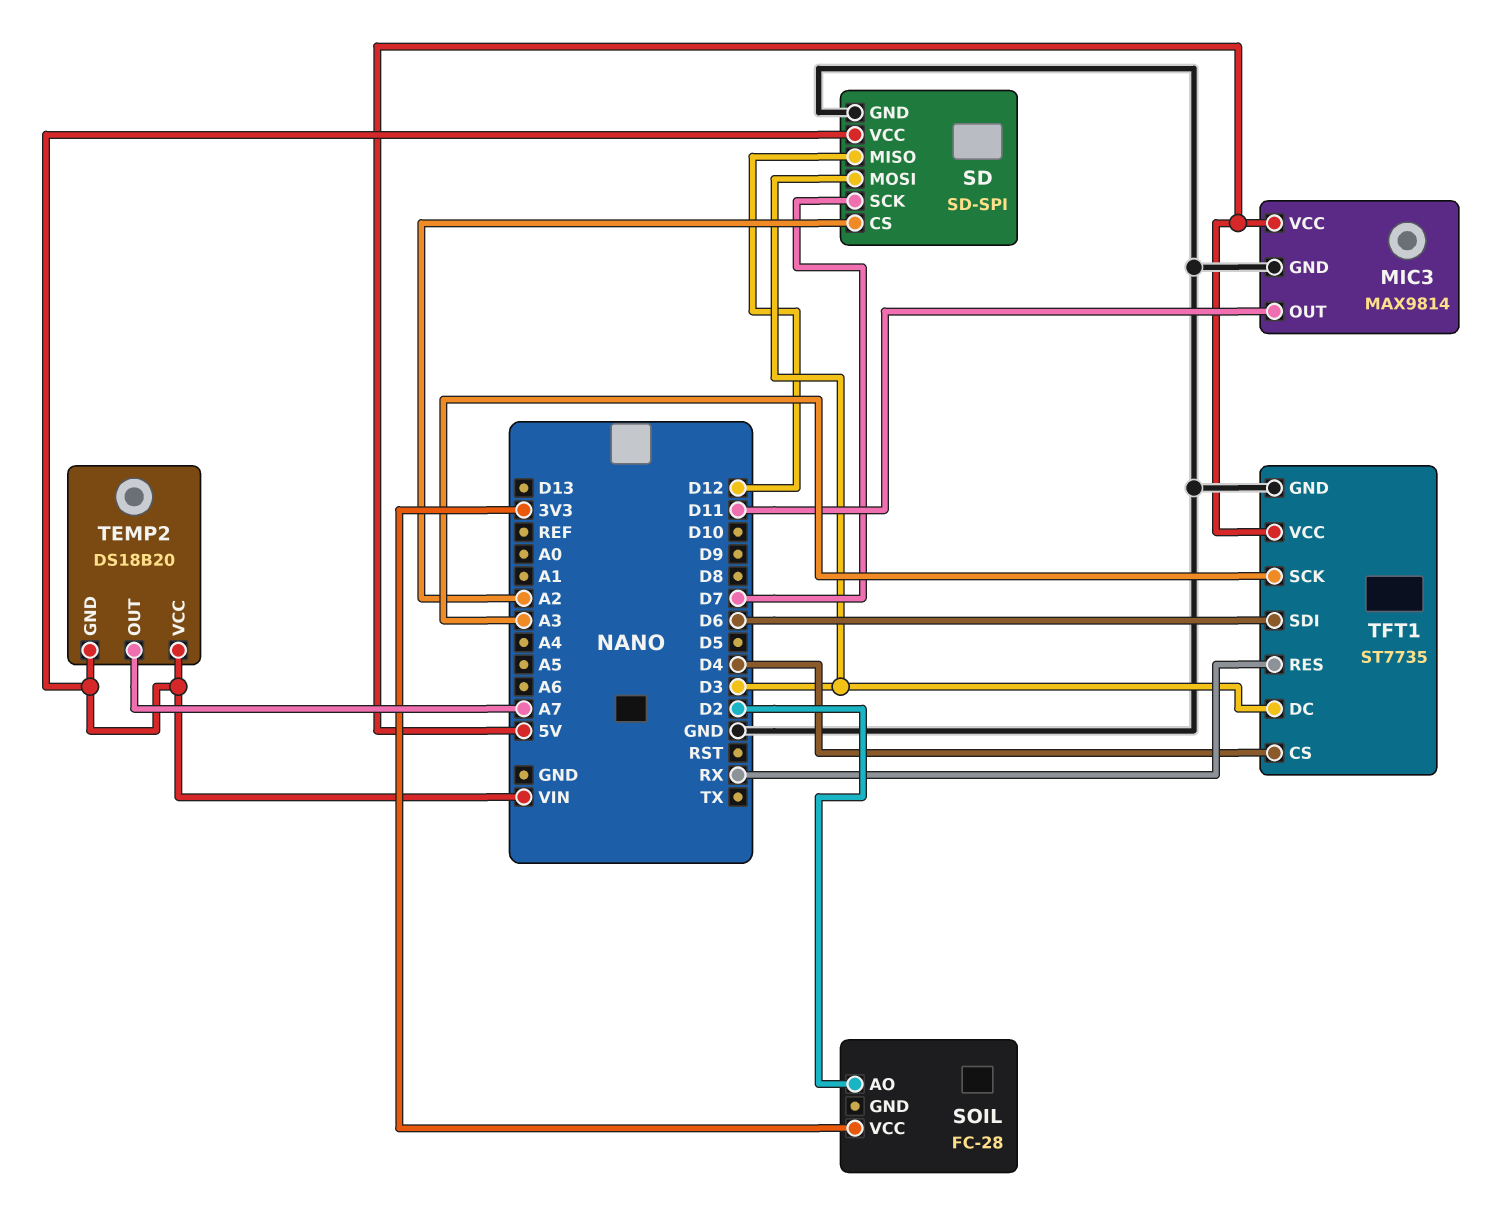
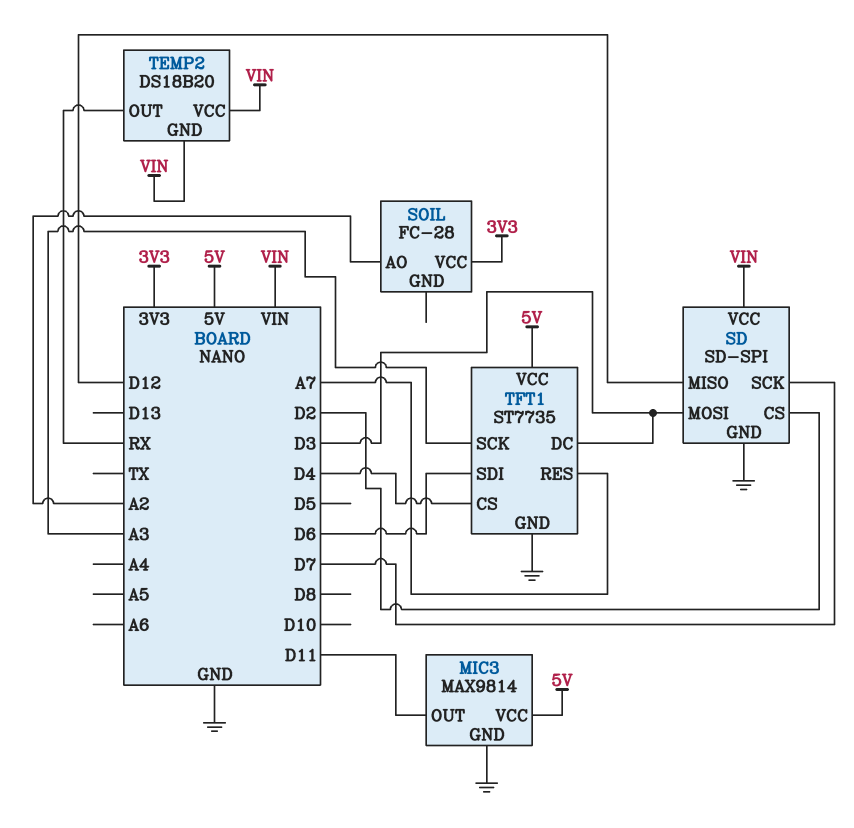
SD pin CS: A2 -> D2
SOIL pin AO: D2 -> A2
TEMP2 pin OUT: A7 -> RX
TFT1 pin RES: RX -> A7

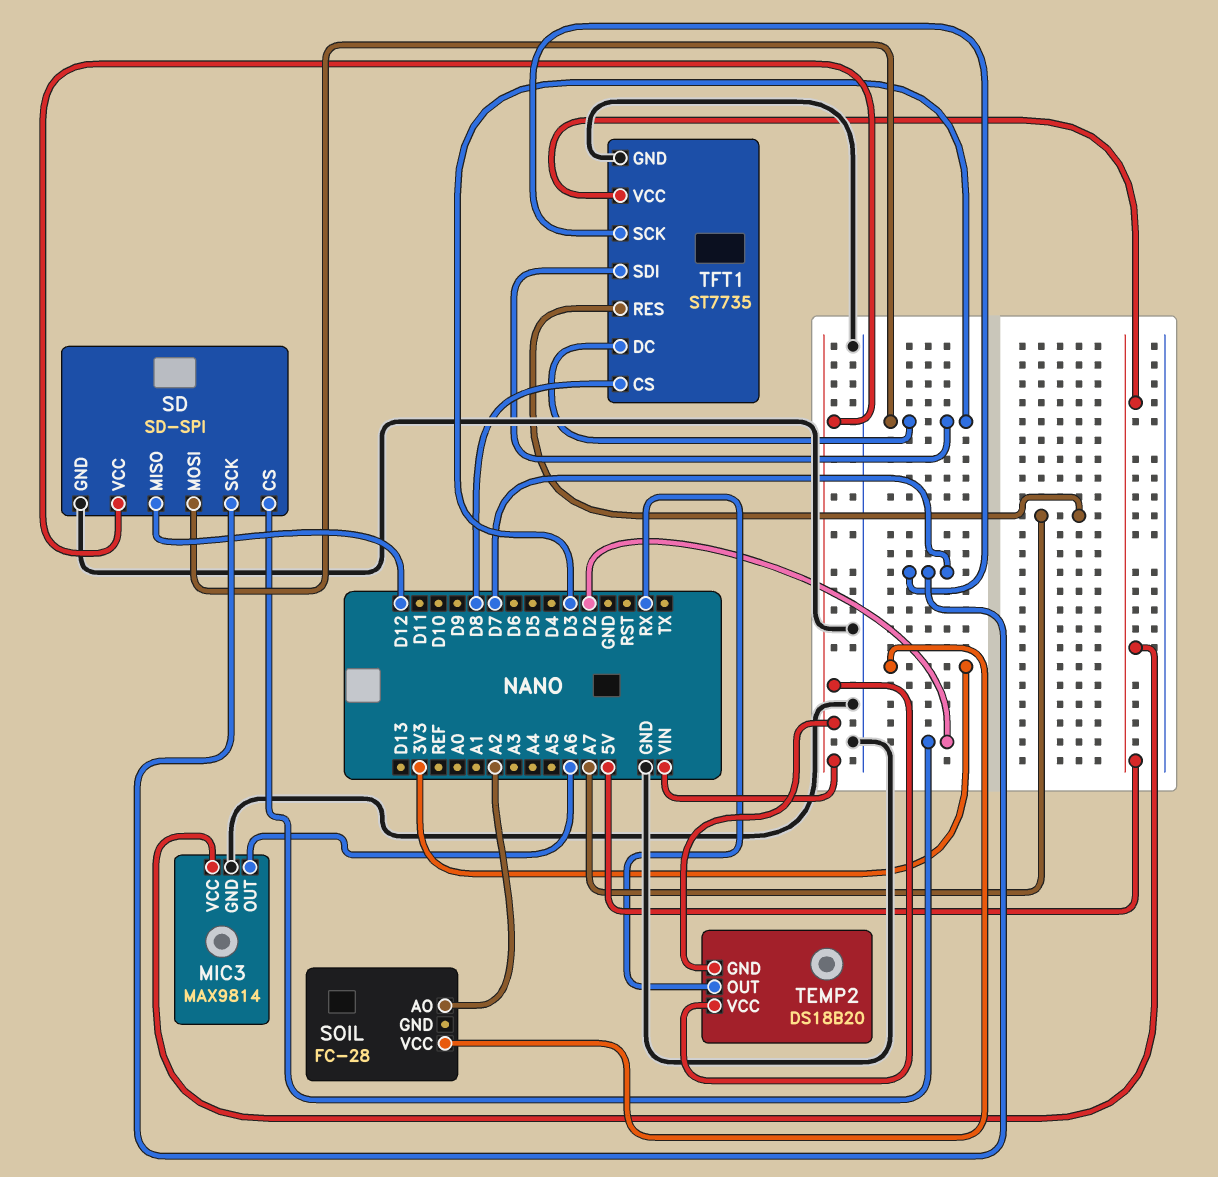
MIC3 pin OUT: D11 -> A6
TFT1 pin CS: D4 -> D8
TFT1 pin SCK: A3 -> D7
TFT1 pin SDI: D6 -> D3

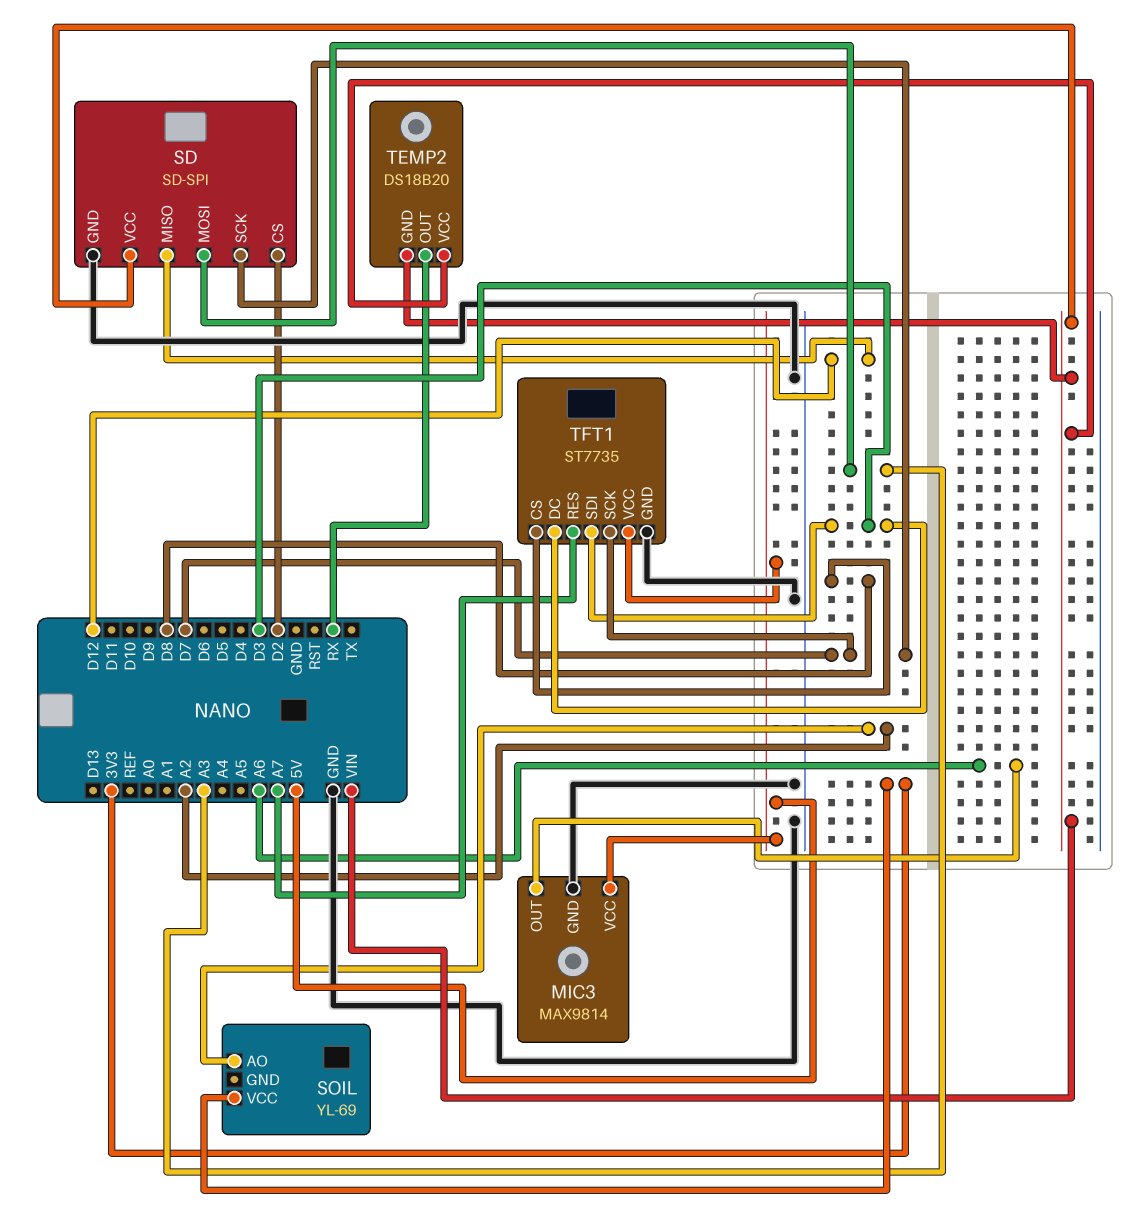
SD pin MOSI: D3 -> A3
SOIL: FC-28 -> YL-69

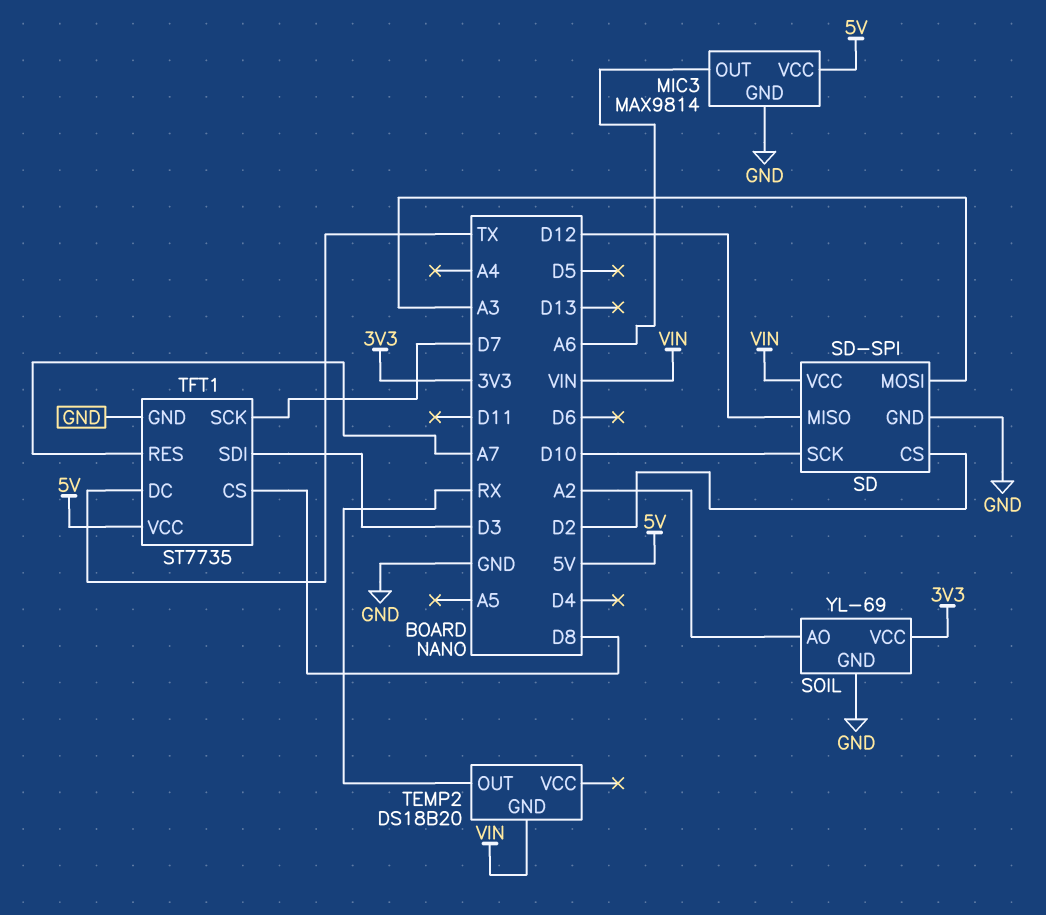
SD pin SCK: D7 -> D10
SOIL pin GND: none -> GND
TEMP2 pin VCC: VIN -> none
TFT1 pin DC: D3 -> TX

